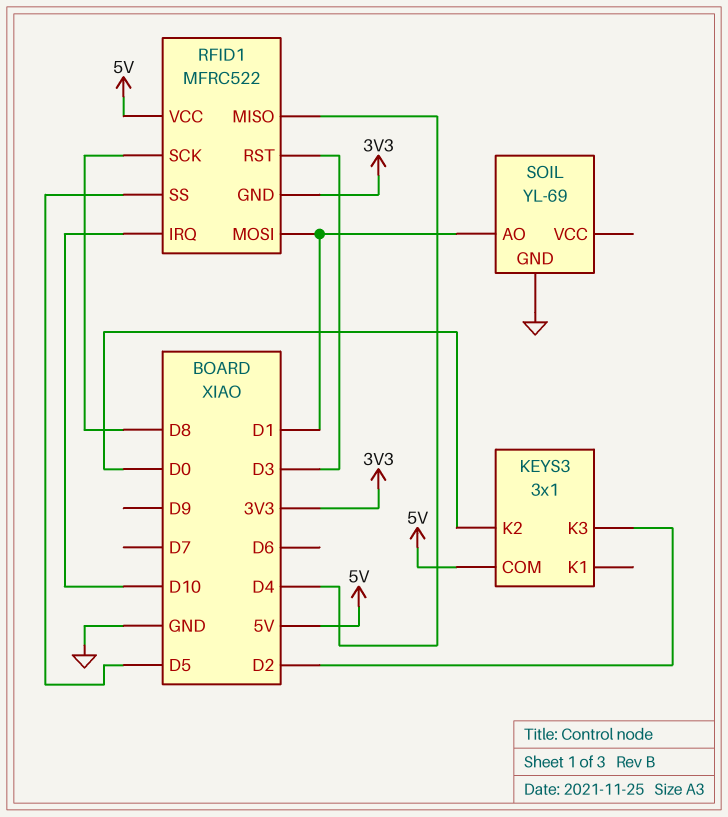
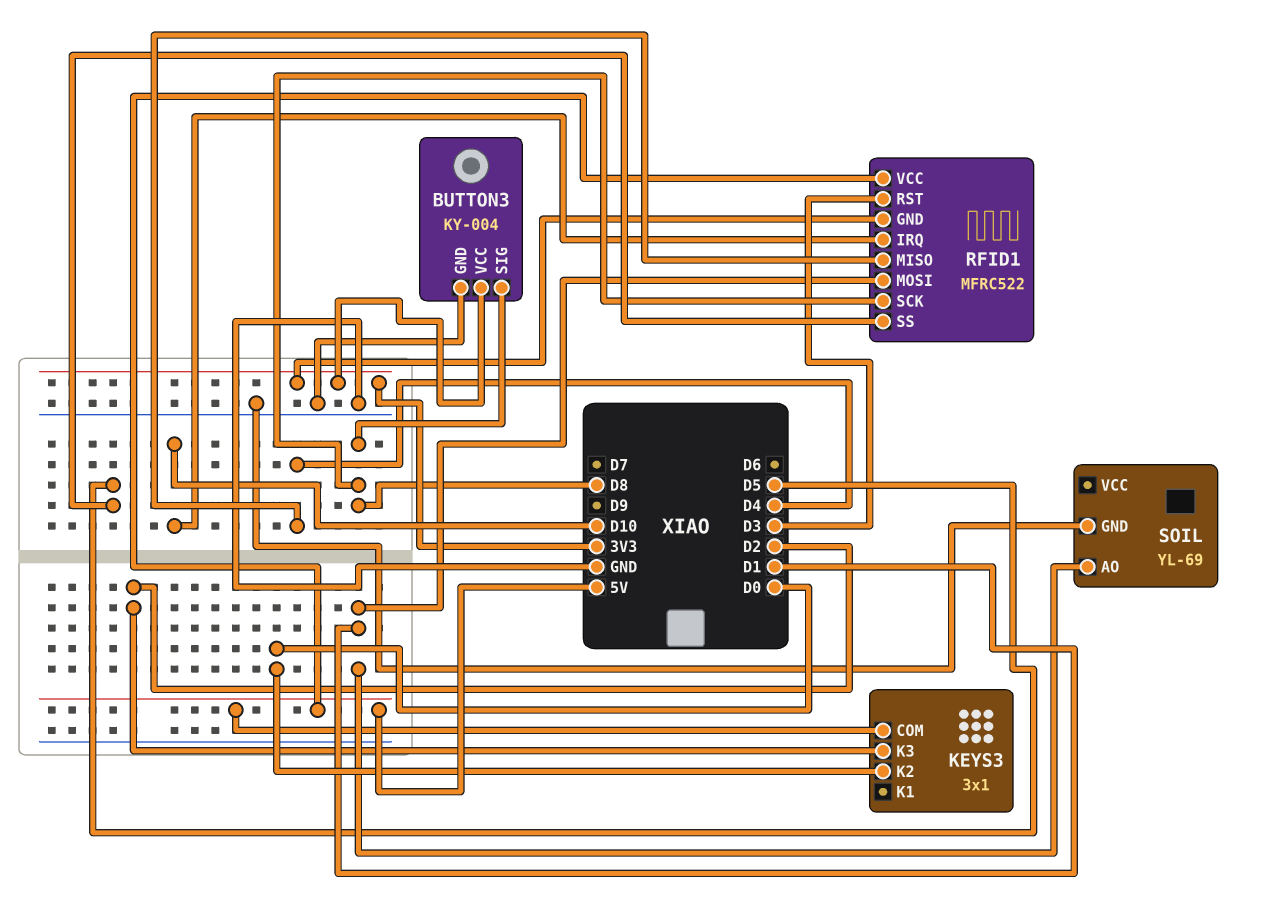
BUTTON3: none -> KY-004
BUTTON3 pin GND: none -> GND
BUTTON3 pin SIG: none -> D8
BUTTON3 pin VCC: none -> 3V3

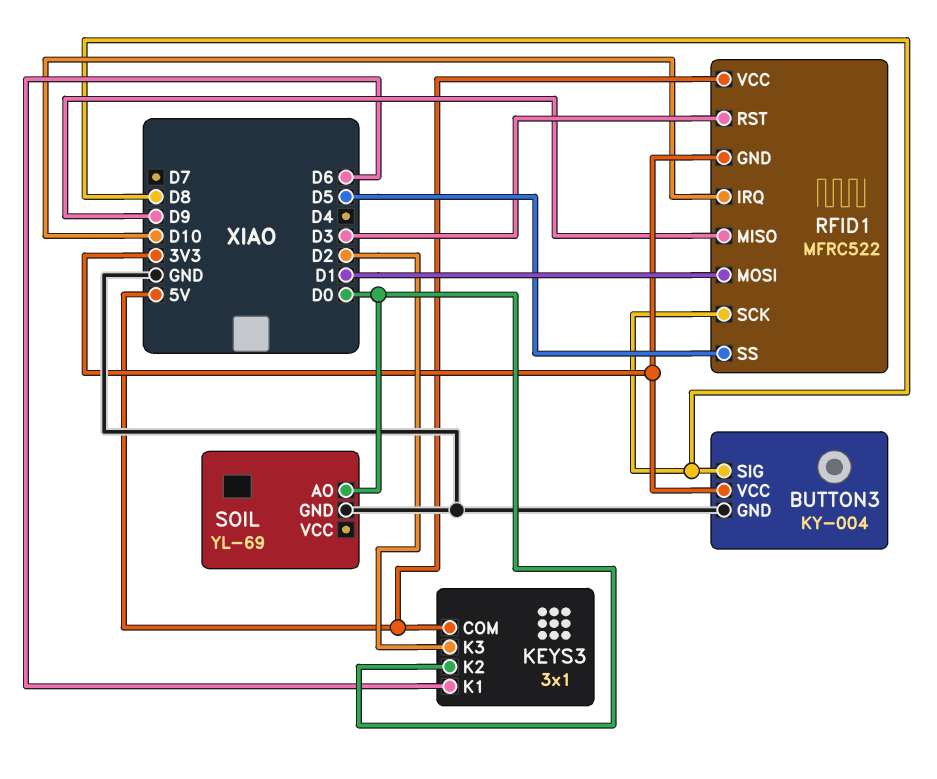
KEYS3 pin K1: none -> D6
RFID1 pin MISO: D4 -> D9
SOIL pin AO: D1 -> D0

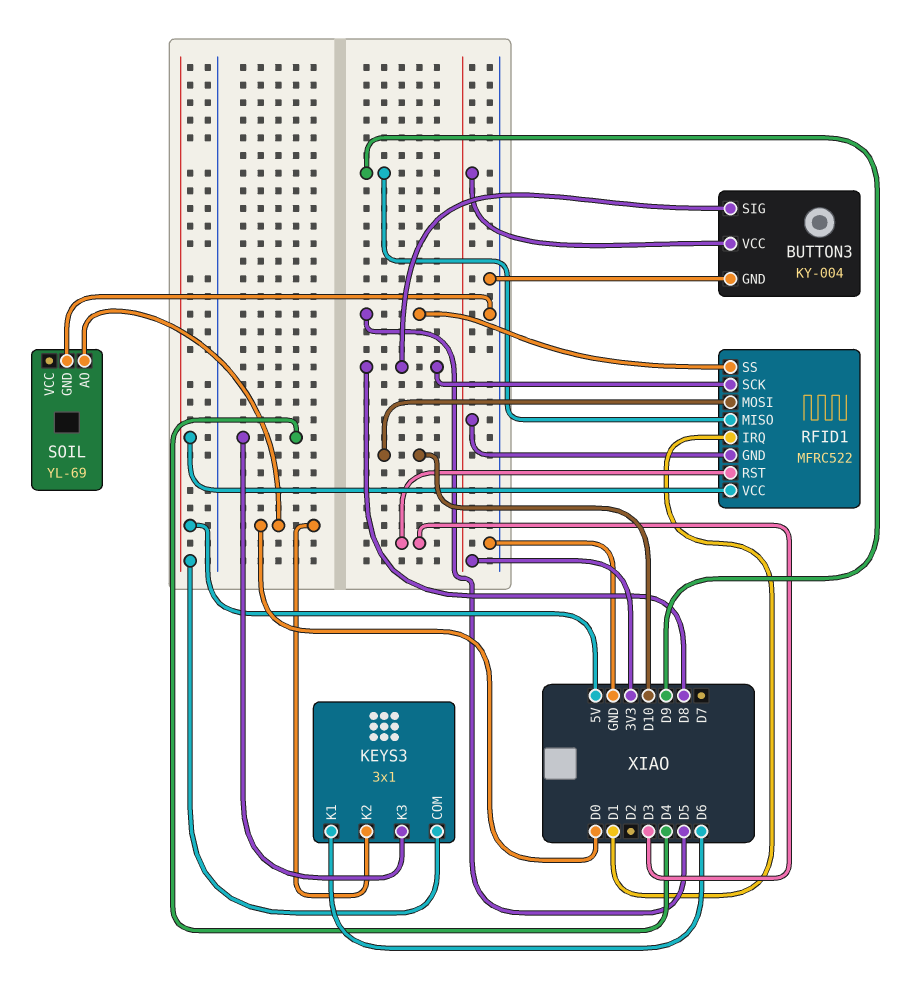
KEYS3 pin K3: D2 -> D4
RFID1 pin IRQ: D10 -> D1
RFID1 pin MOSI: D1 -> D10

